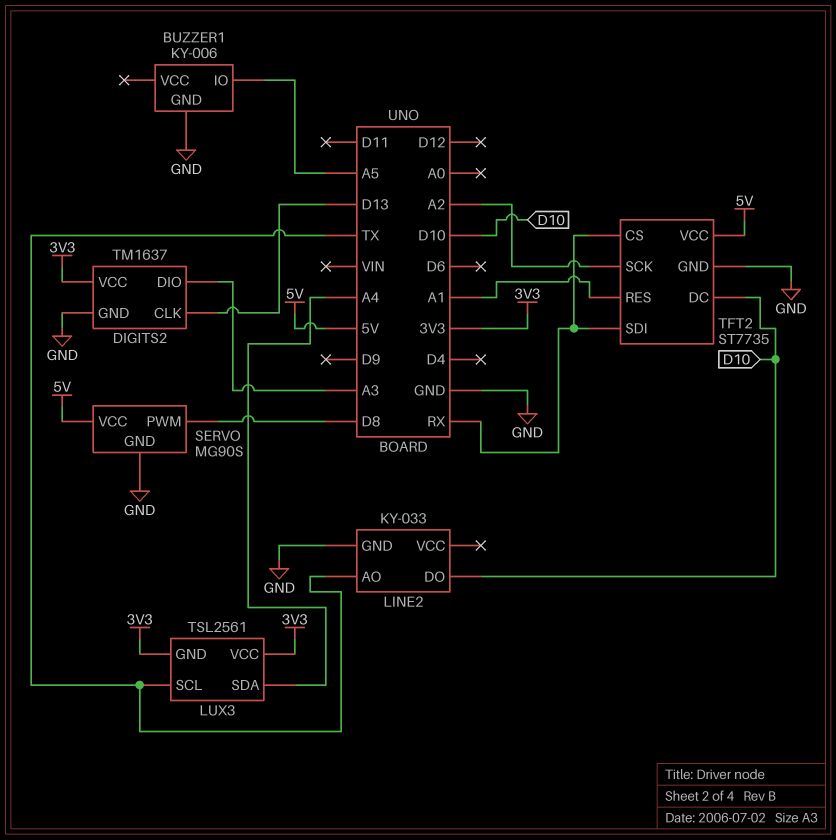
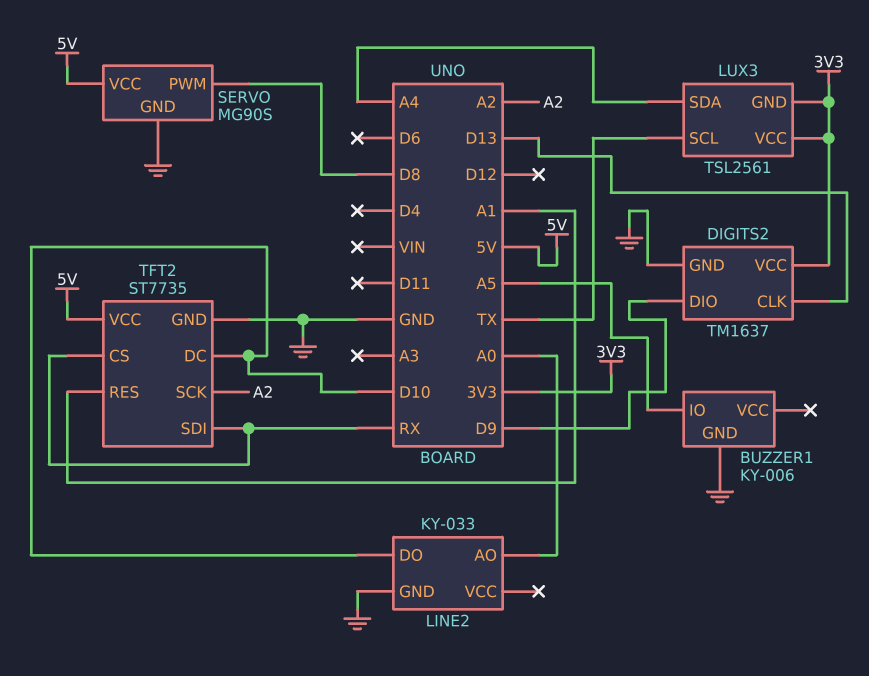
DIGITS2 pin DIO: A3 -> D9
LINE2 pin AO: TX -> A0

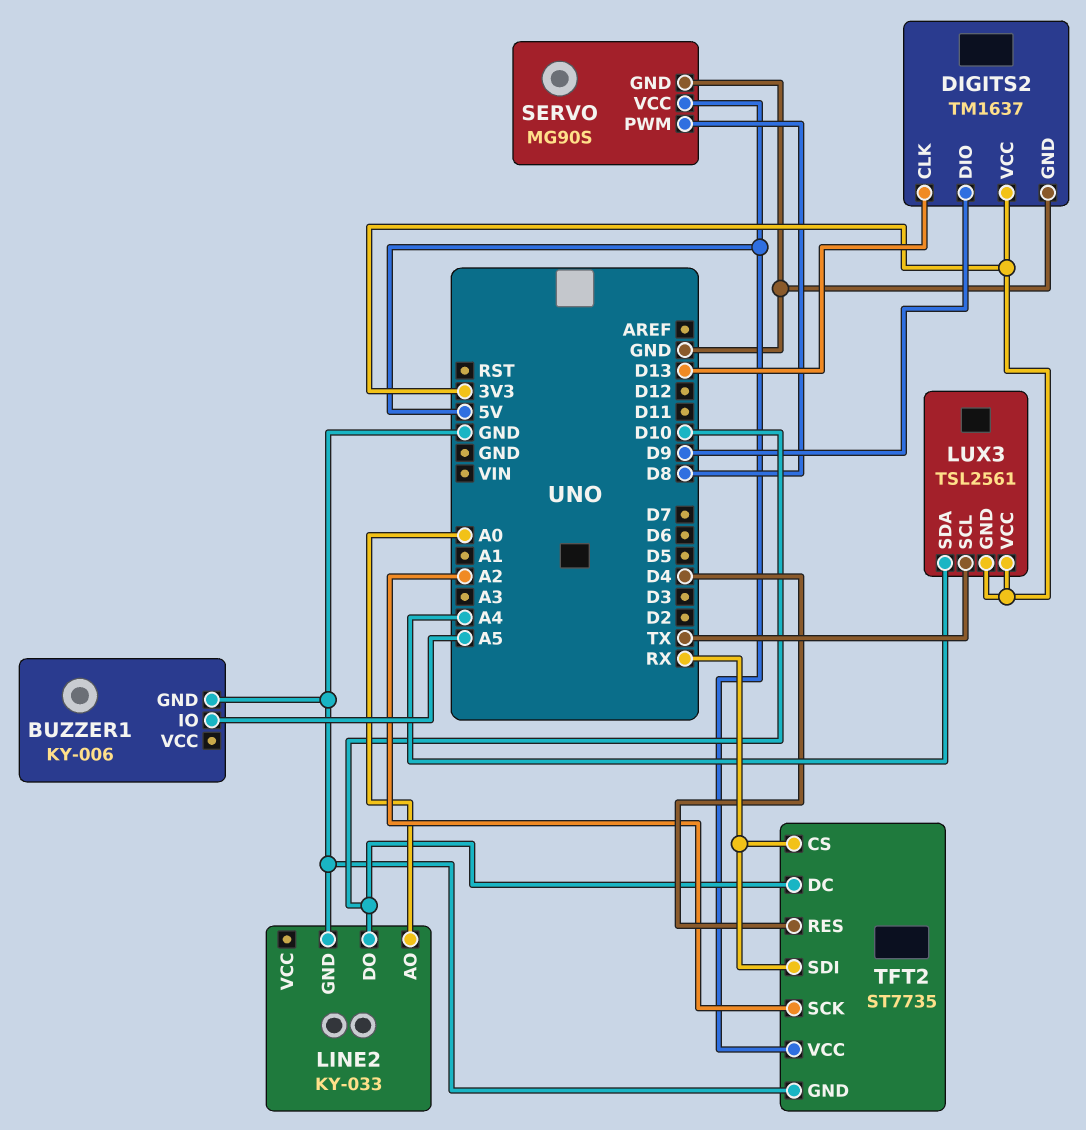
TFT2 pin RES: A1 -> D4

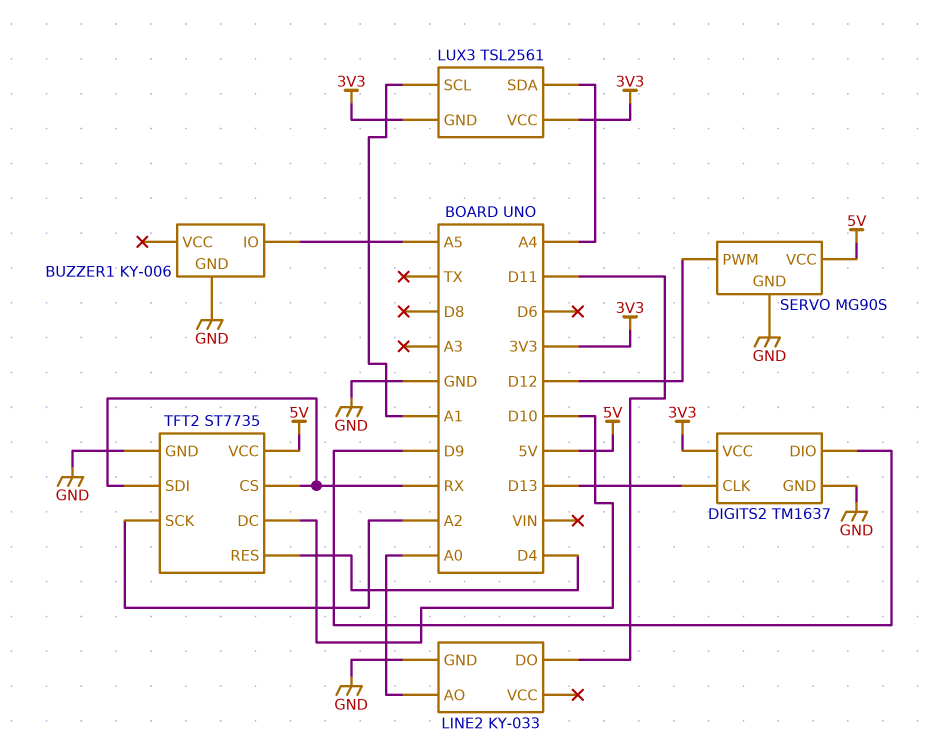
LINE2 pin DO: D10 -> D11
LUX3 pin SCL: TX -> A1
SERVO pin PWM: D8 -> D12

